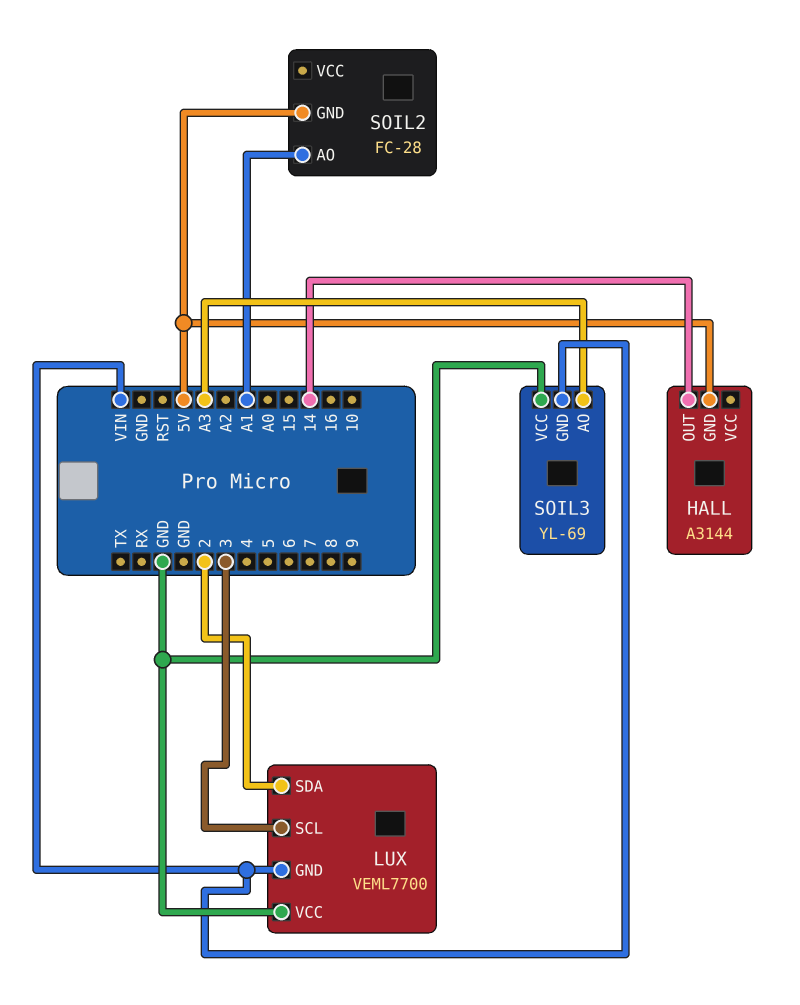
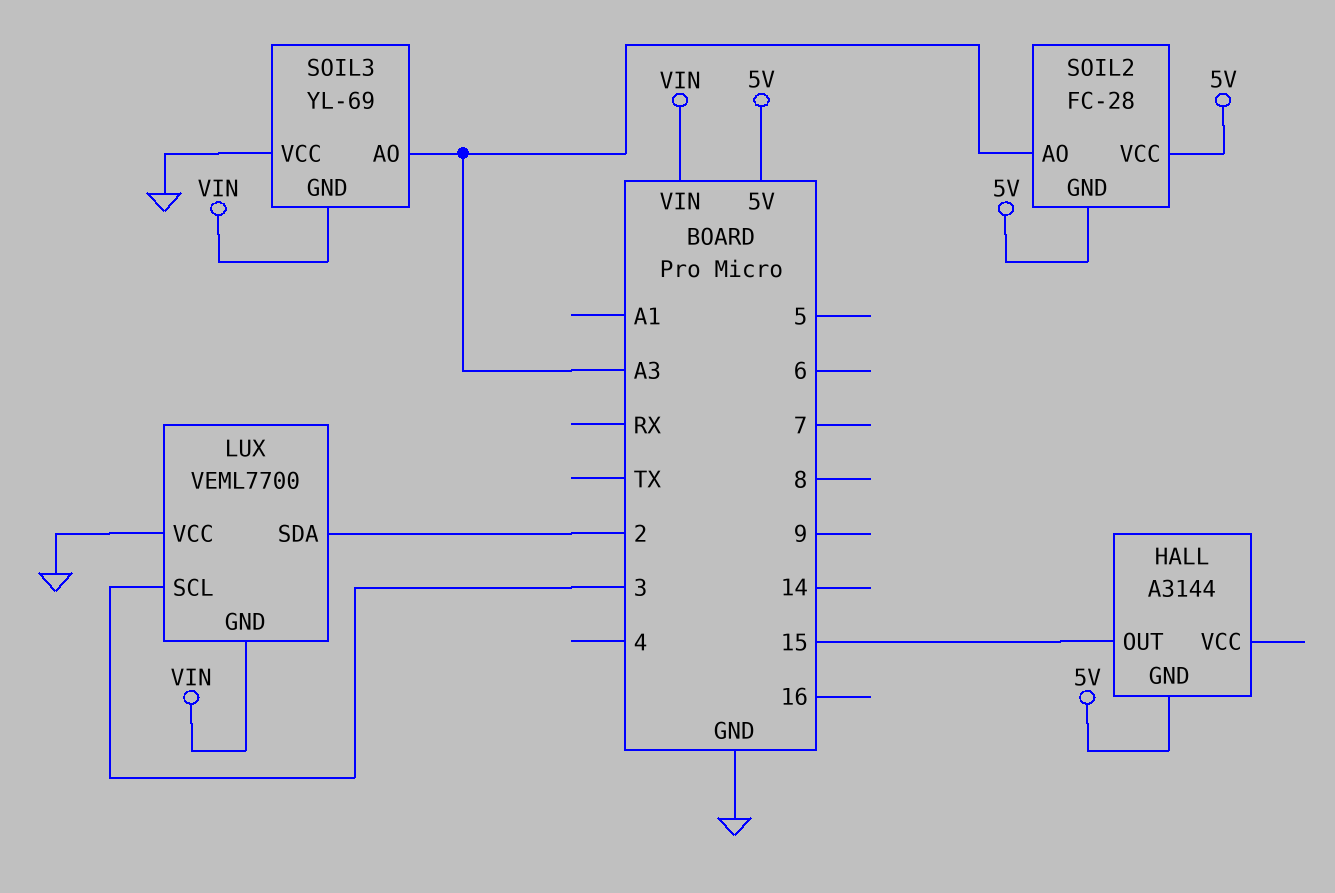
HALL pin OUT: 14 -> 15
SOIL2 pin AO: A1 -> A3
SOIL2 pin VCC: none -> 5V

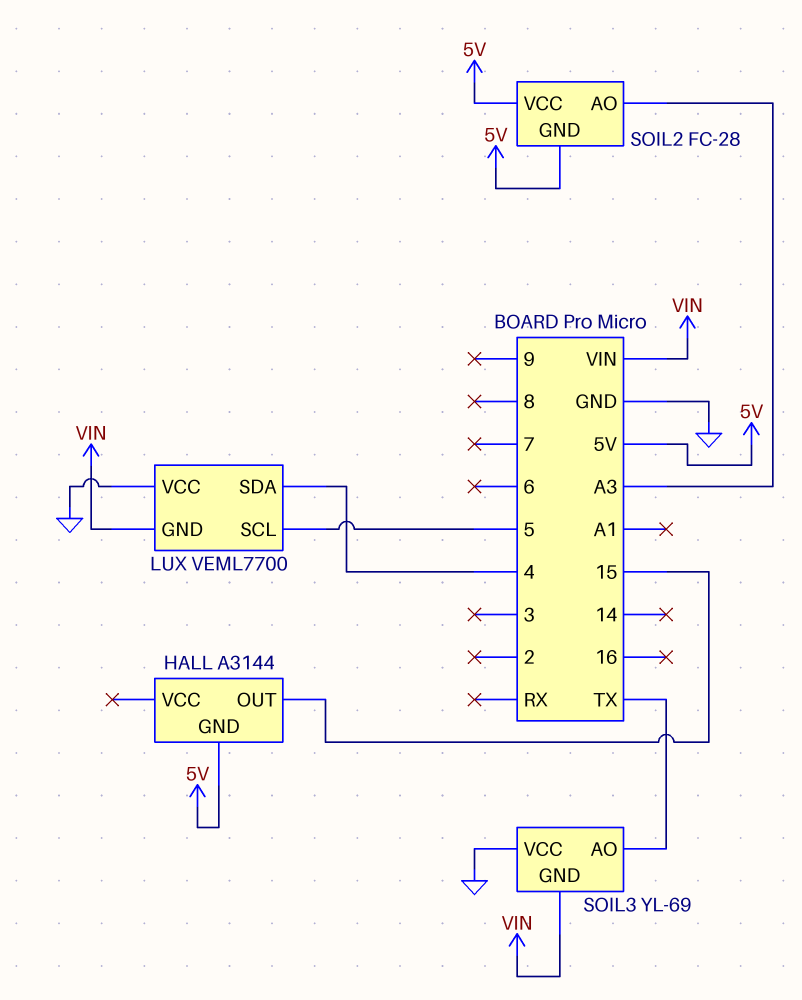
LUX pin SCL: 3 -> 5
LUX pin SDA: 2 -> 4
SOIL3 pin AO: A3 -> TX

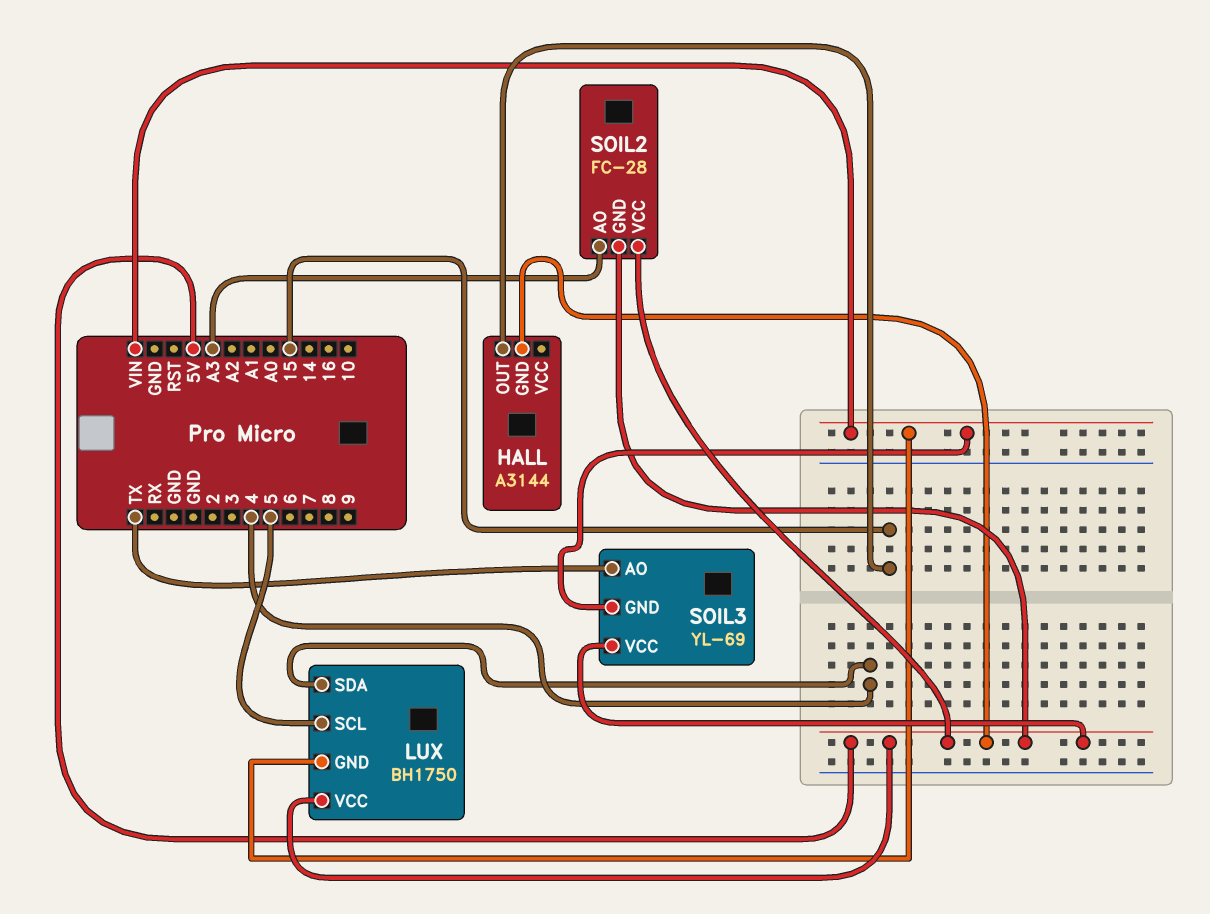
LUX: VEML7700 -> BH1750
LUX pin VCC: GND -> 5V
SOIL3 pin VCC: GND -> 5V

